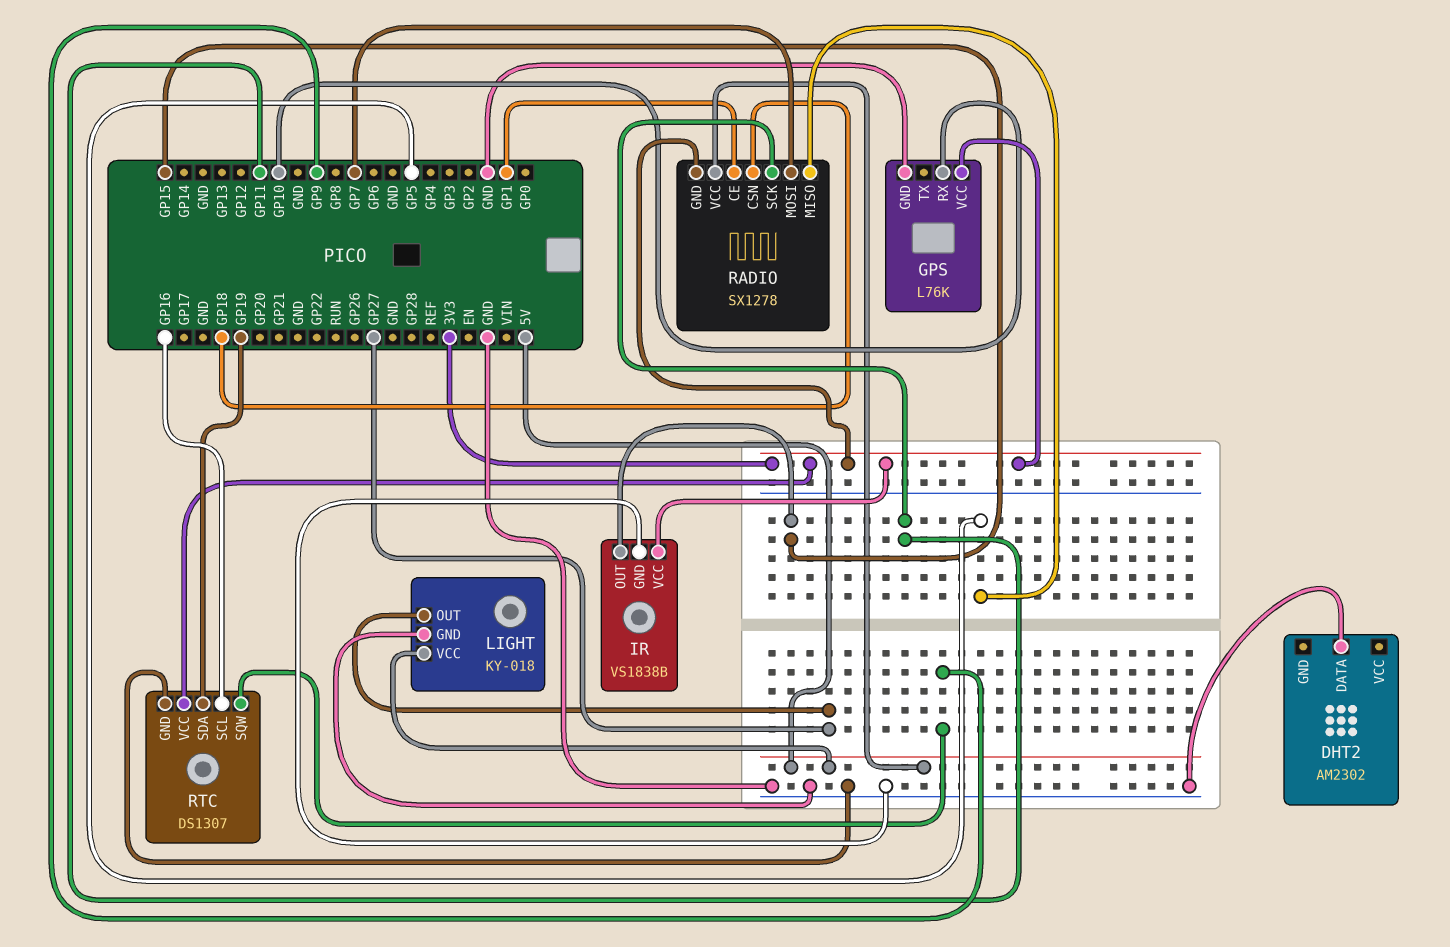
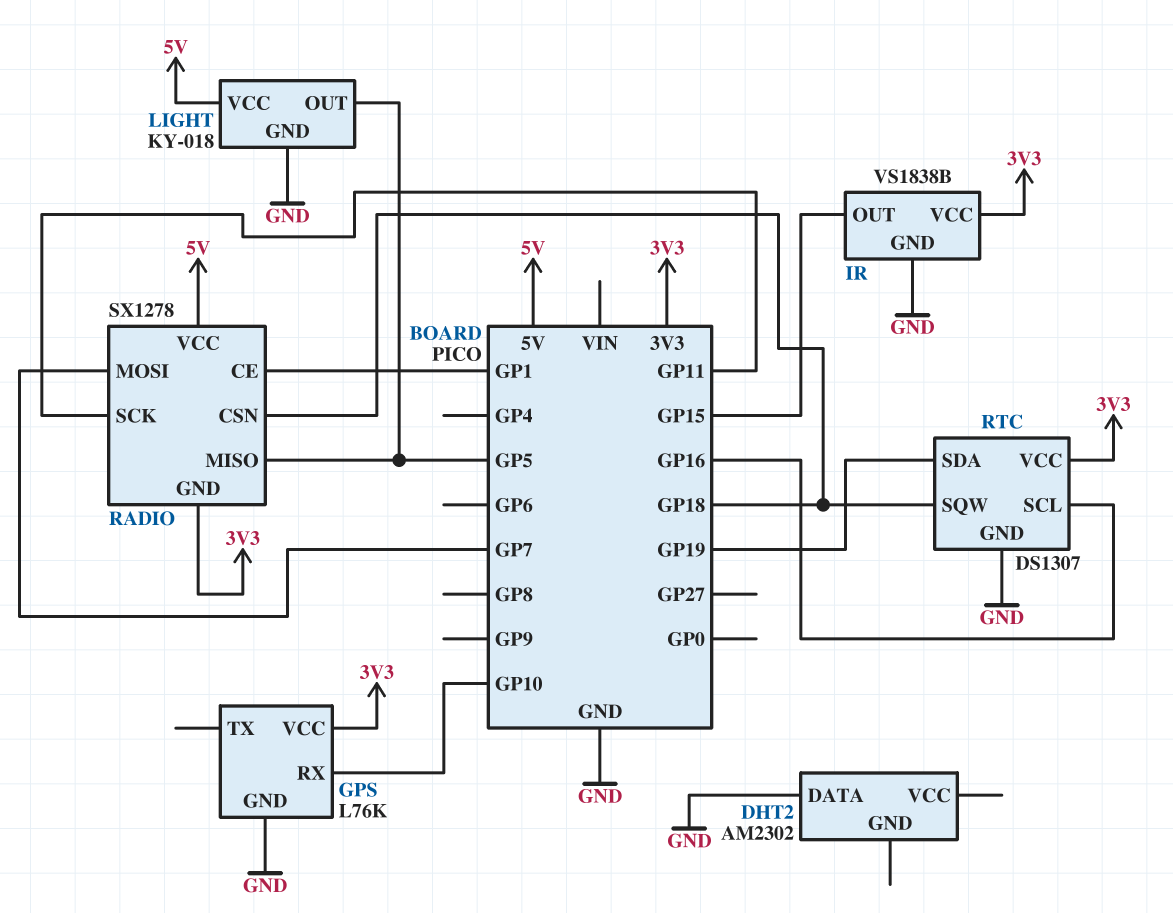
LIGHT pin OUT: GP27 -> GP5
RTC pin SQW: GP9 -> GP18

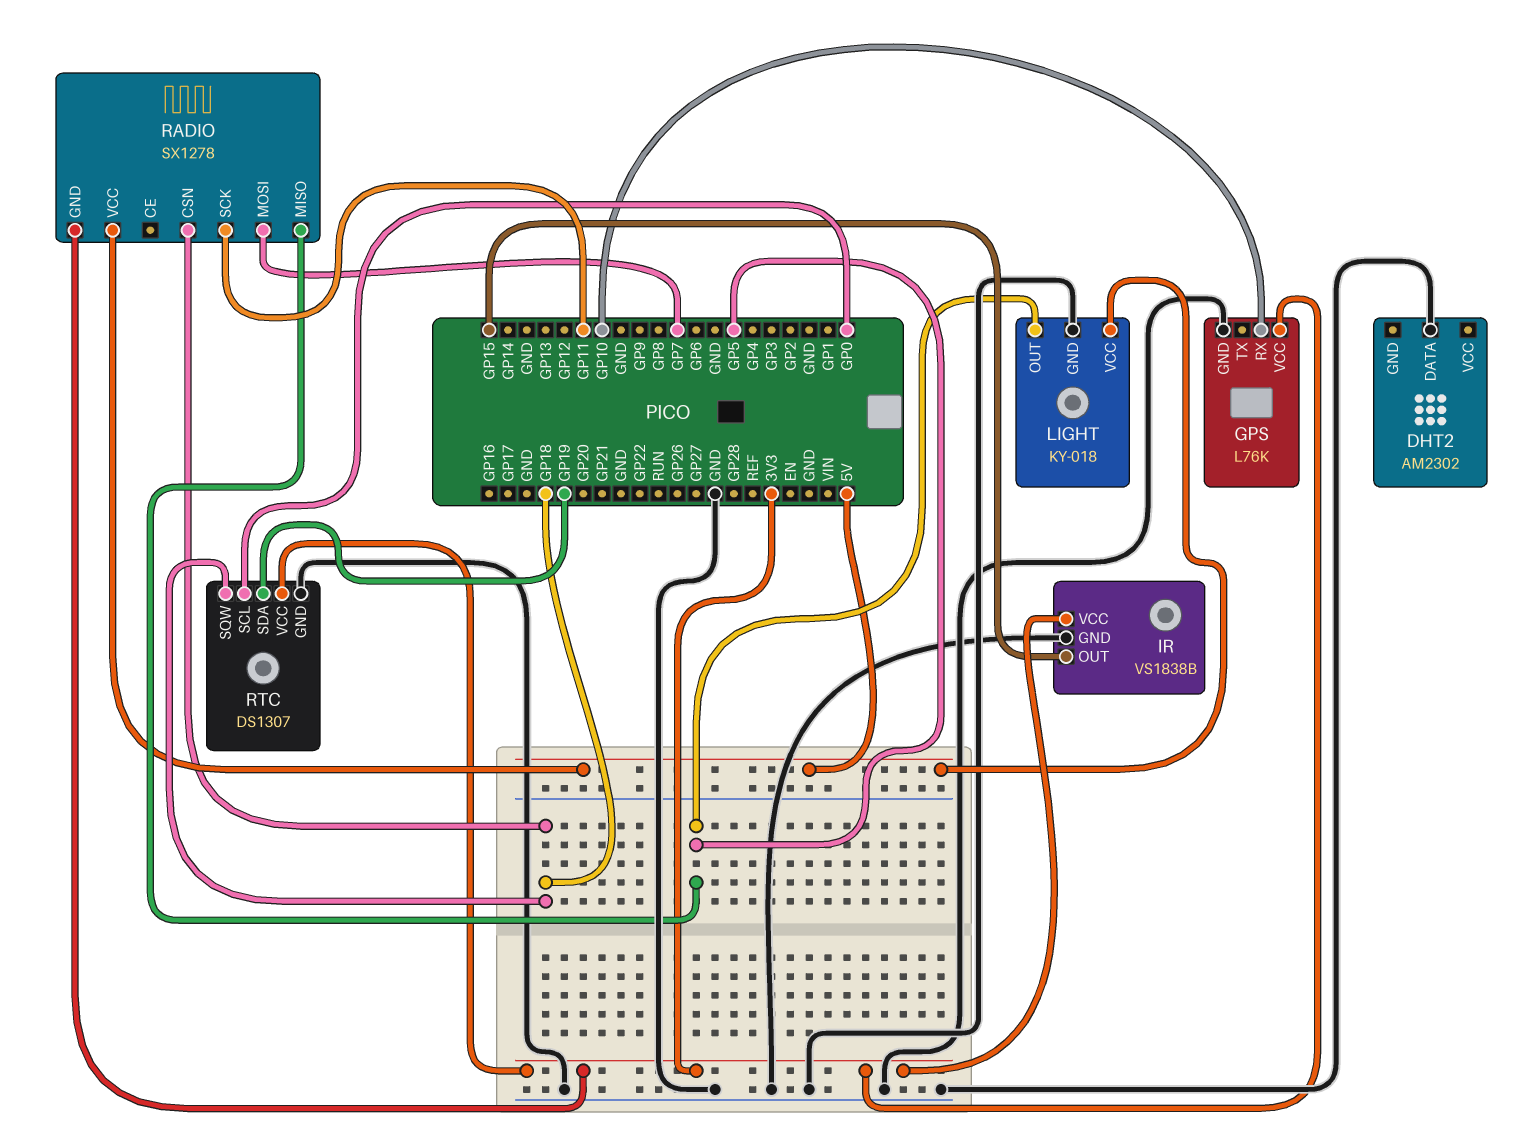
RADIO pin CE: GP1 -> none
RTC pin SCL: GP16 -> GP0

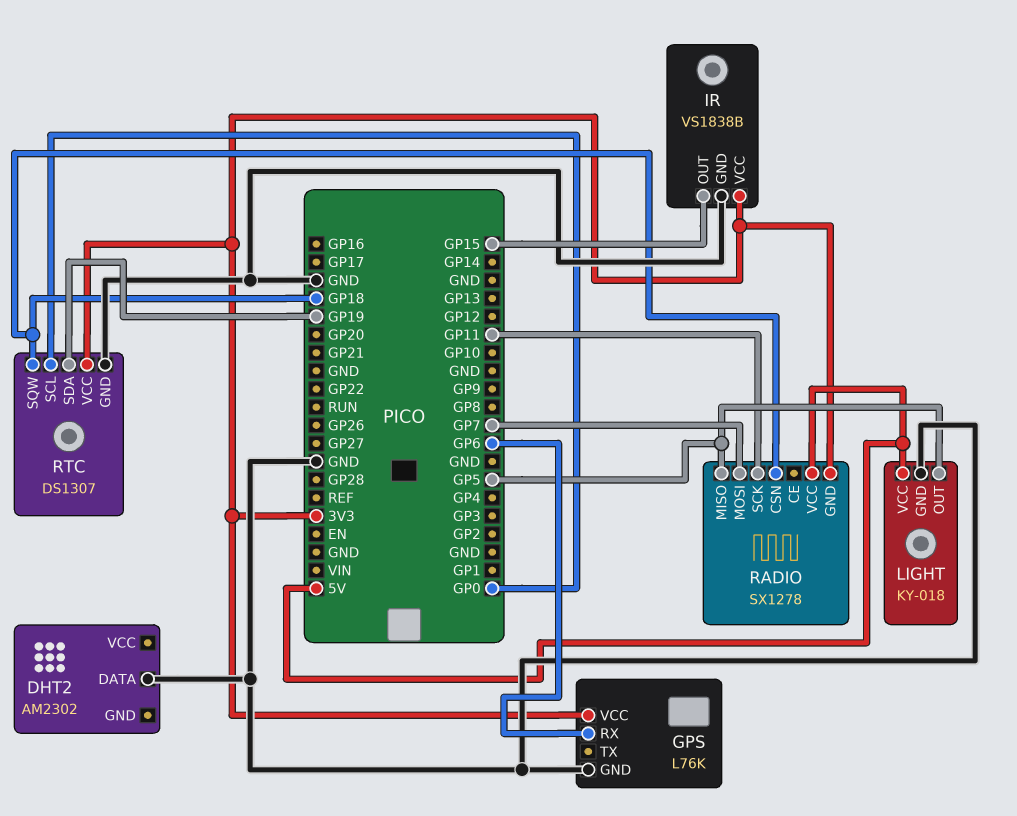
GPS pin RX: GP10 -> GP6

